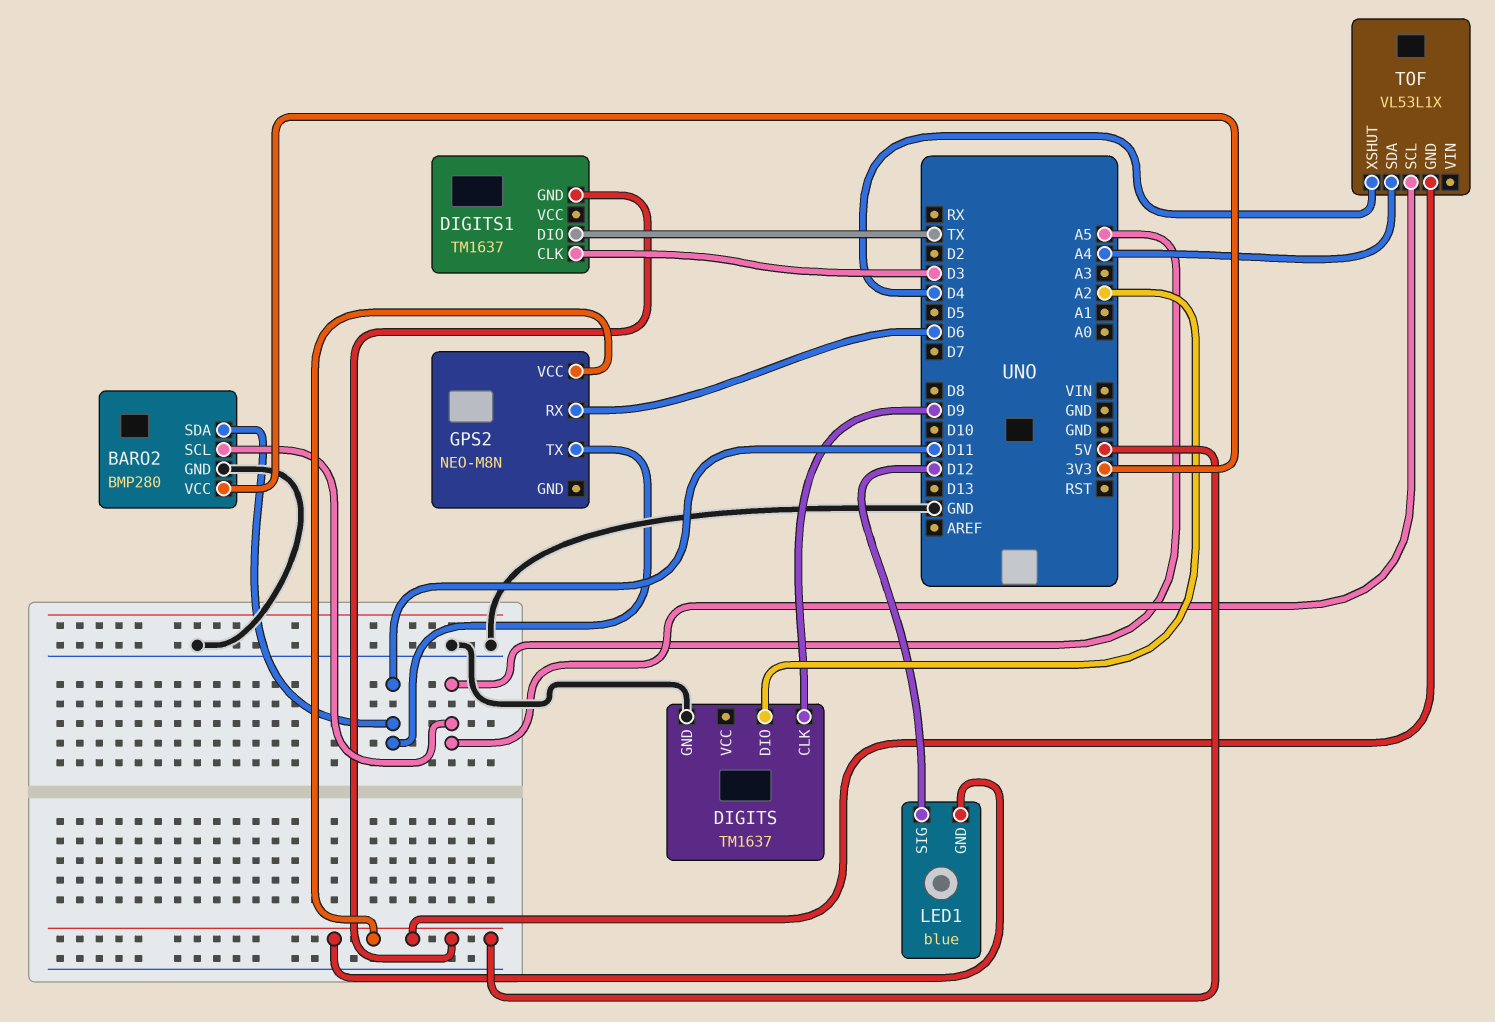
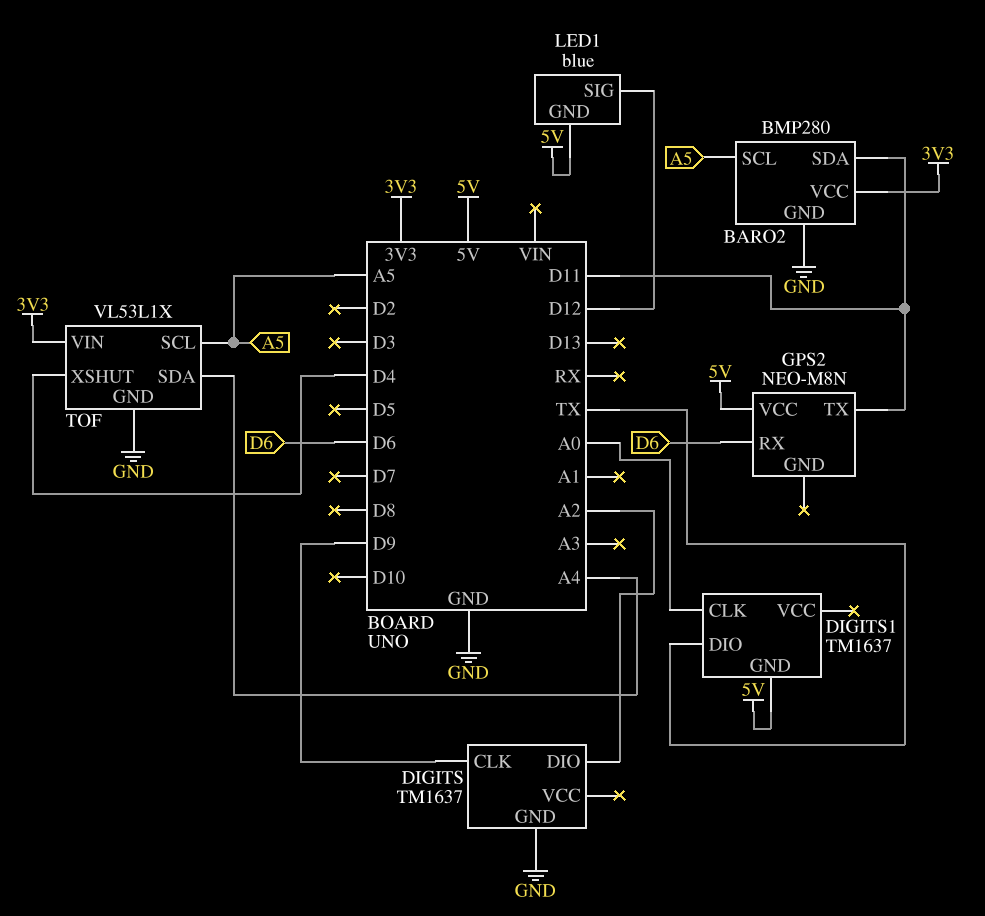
DIGITS1 pin CLK: D3 -> A0
TOF pin GND: 5V -> GND
TOF pin VIN: none -> 3V3

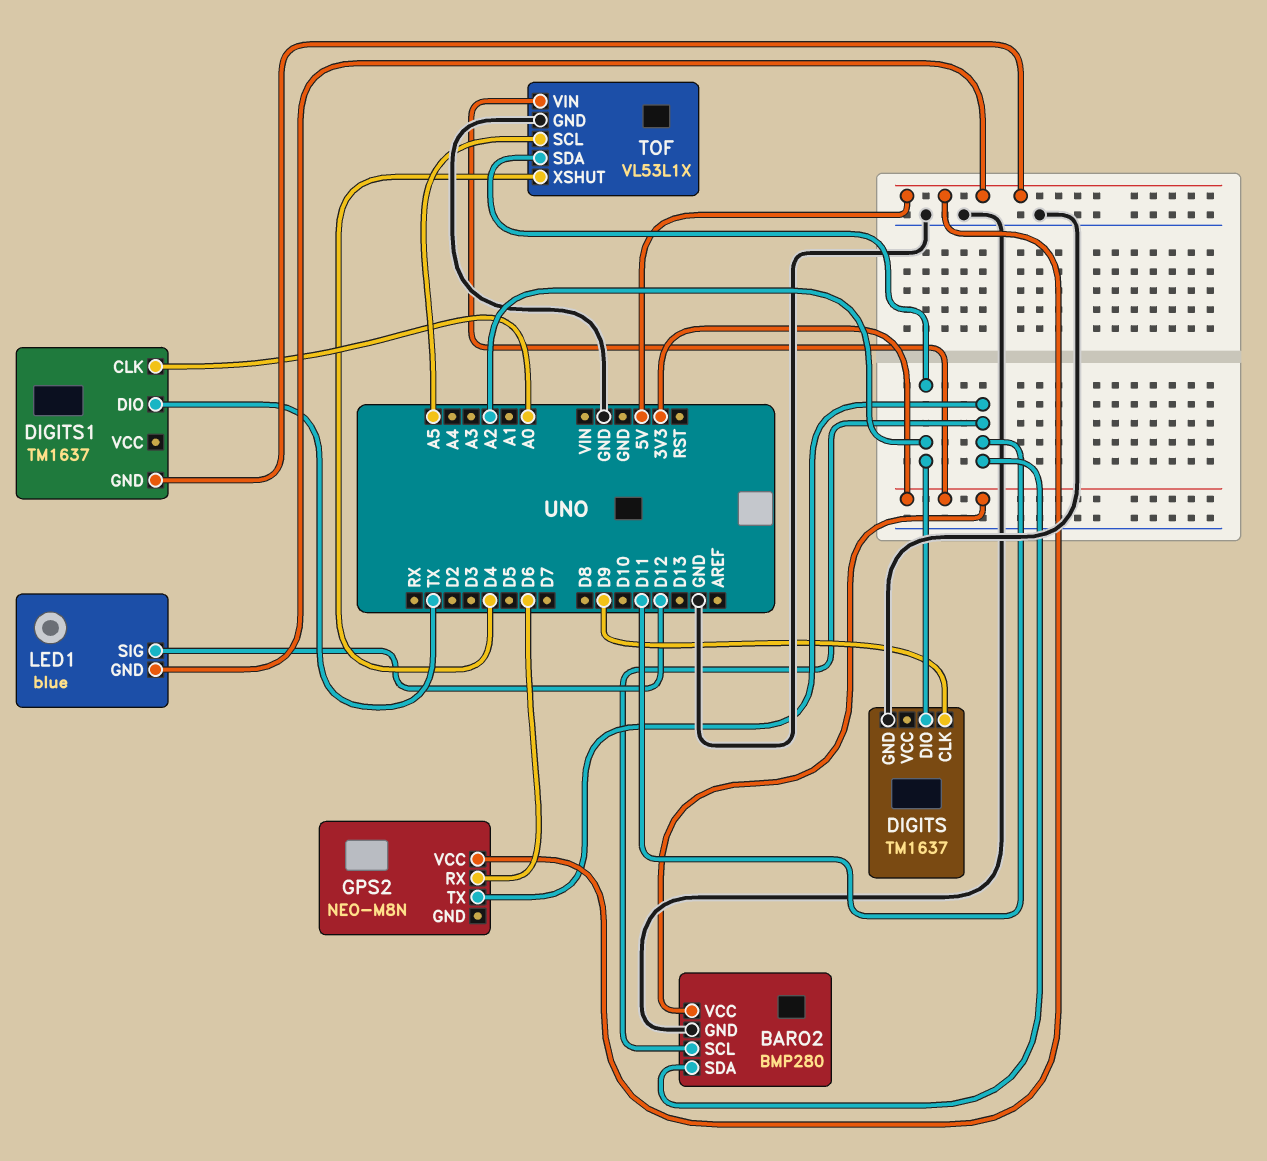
BARO2 pin SCL: A5 -> D11
TOF pin SDA: A4 -> A2

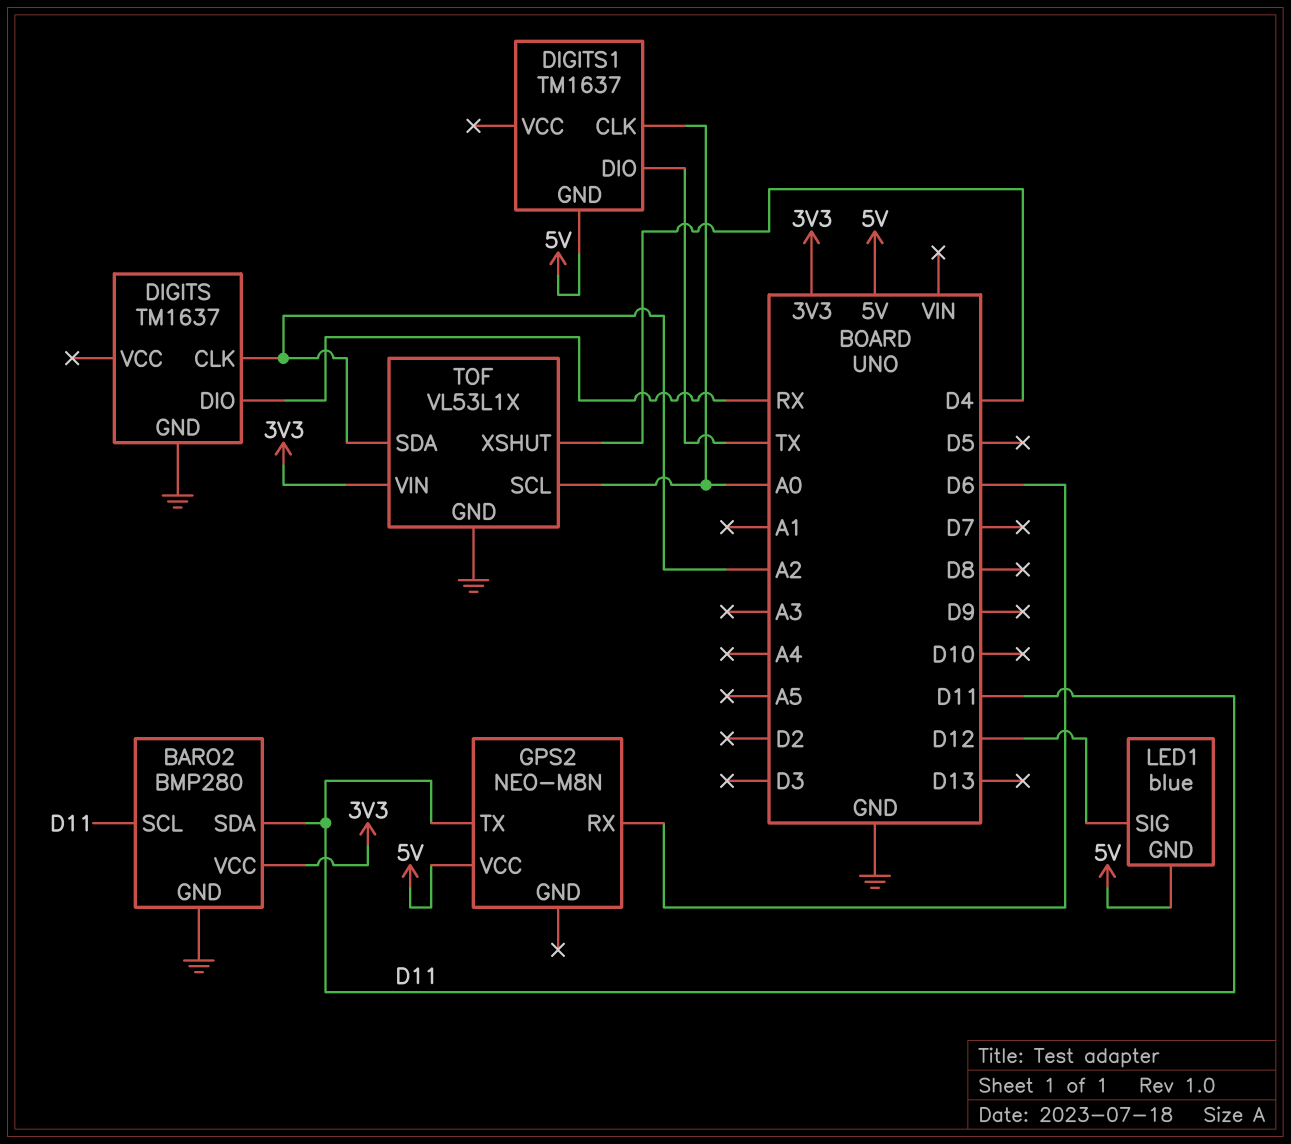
DIGITS pin CLK: D9 -> A2
DIGITS pin DIO: A2 -> RX
TOF pin SCL: A5 -> A0

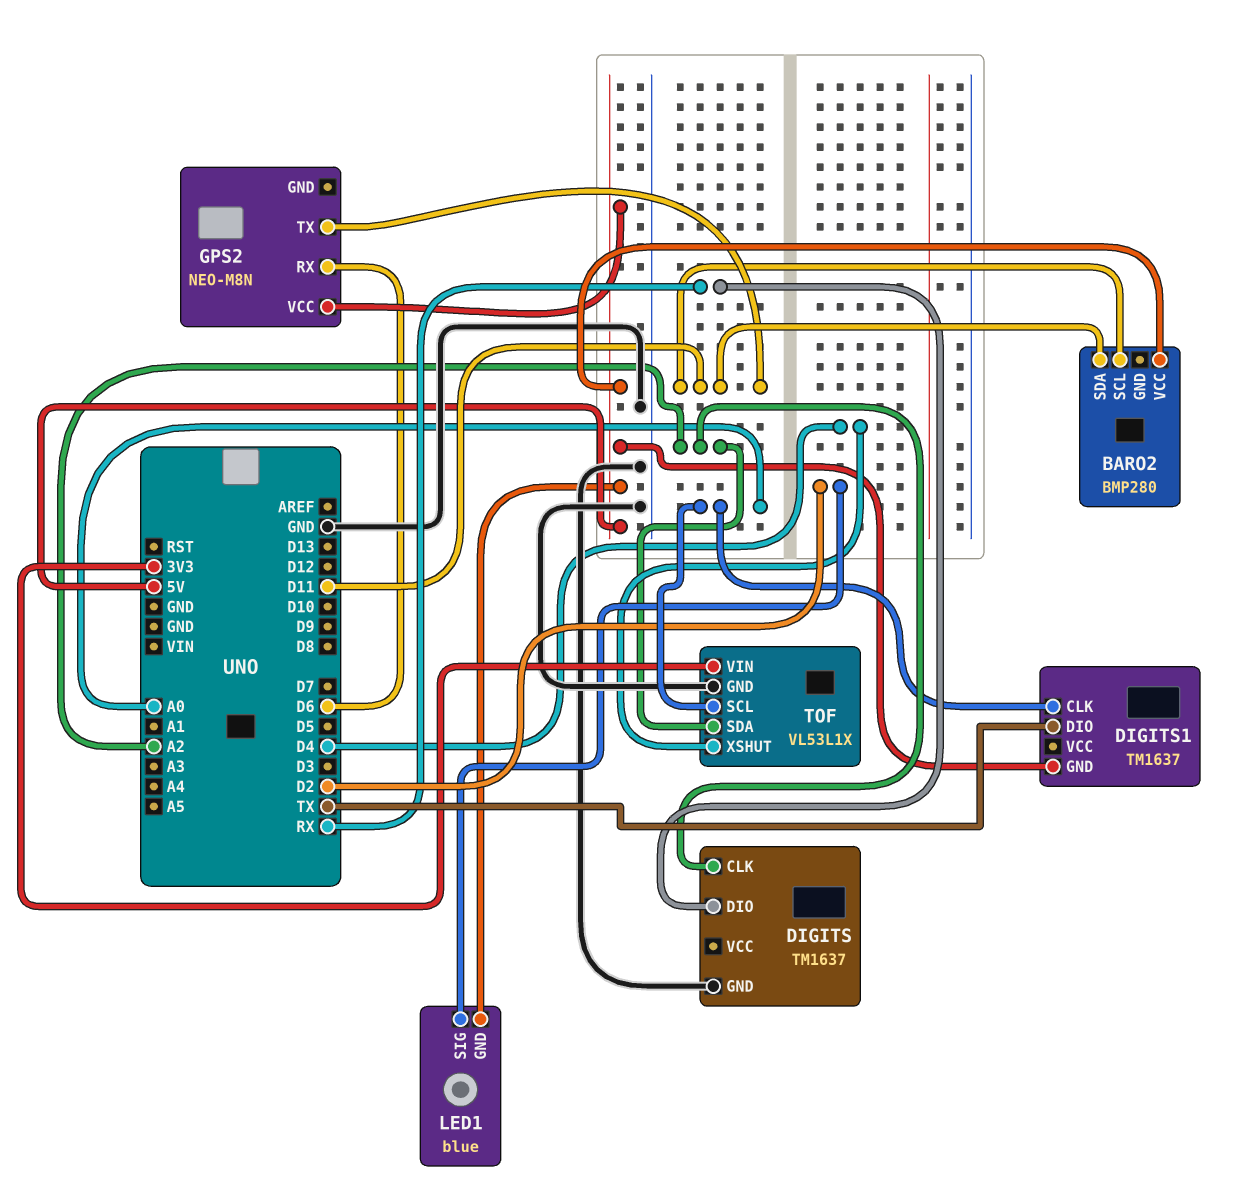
BARO2 pin GND: GND -> none
BARO2 pin VCC: 3V3 -> 5V
LED1 pin SIG: D12 -> D2

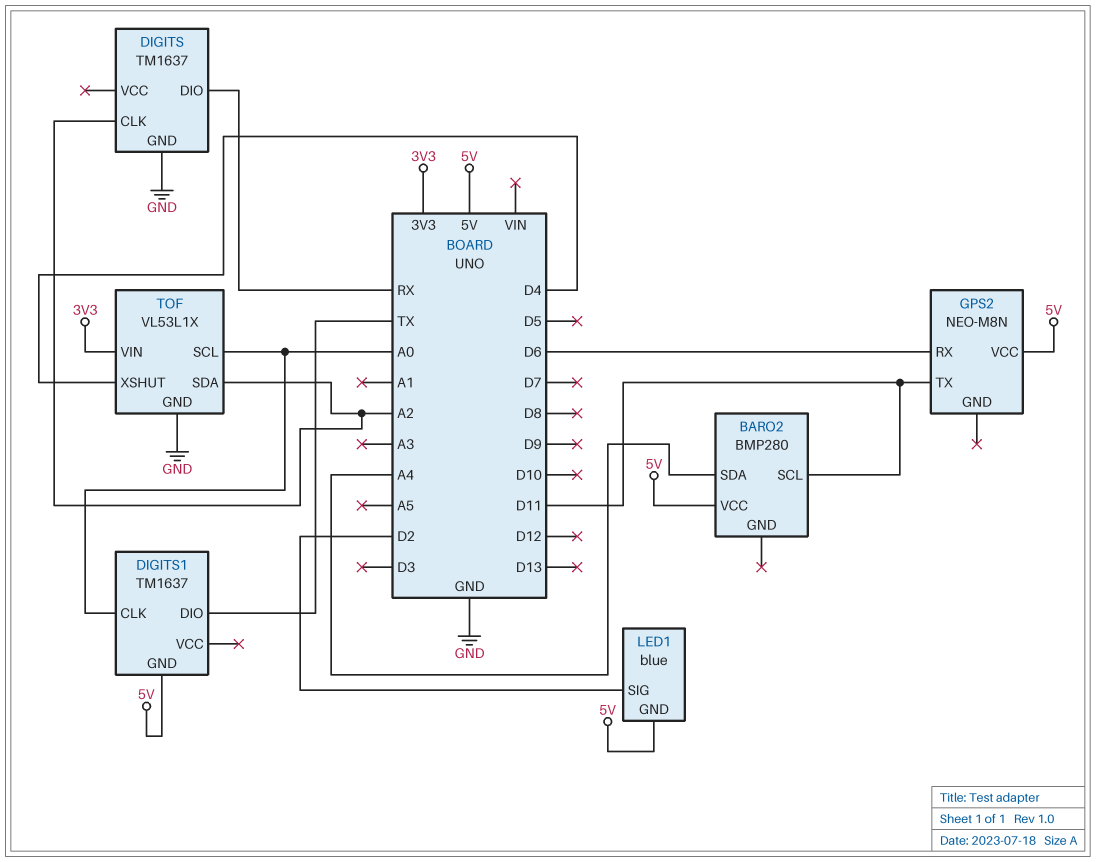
BARO2 pin SDA: D11 -> A4

